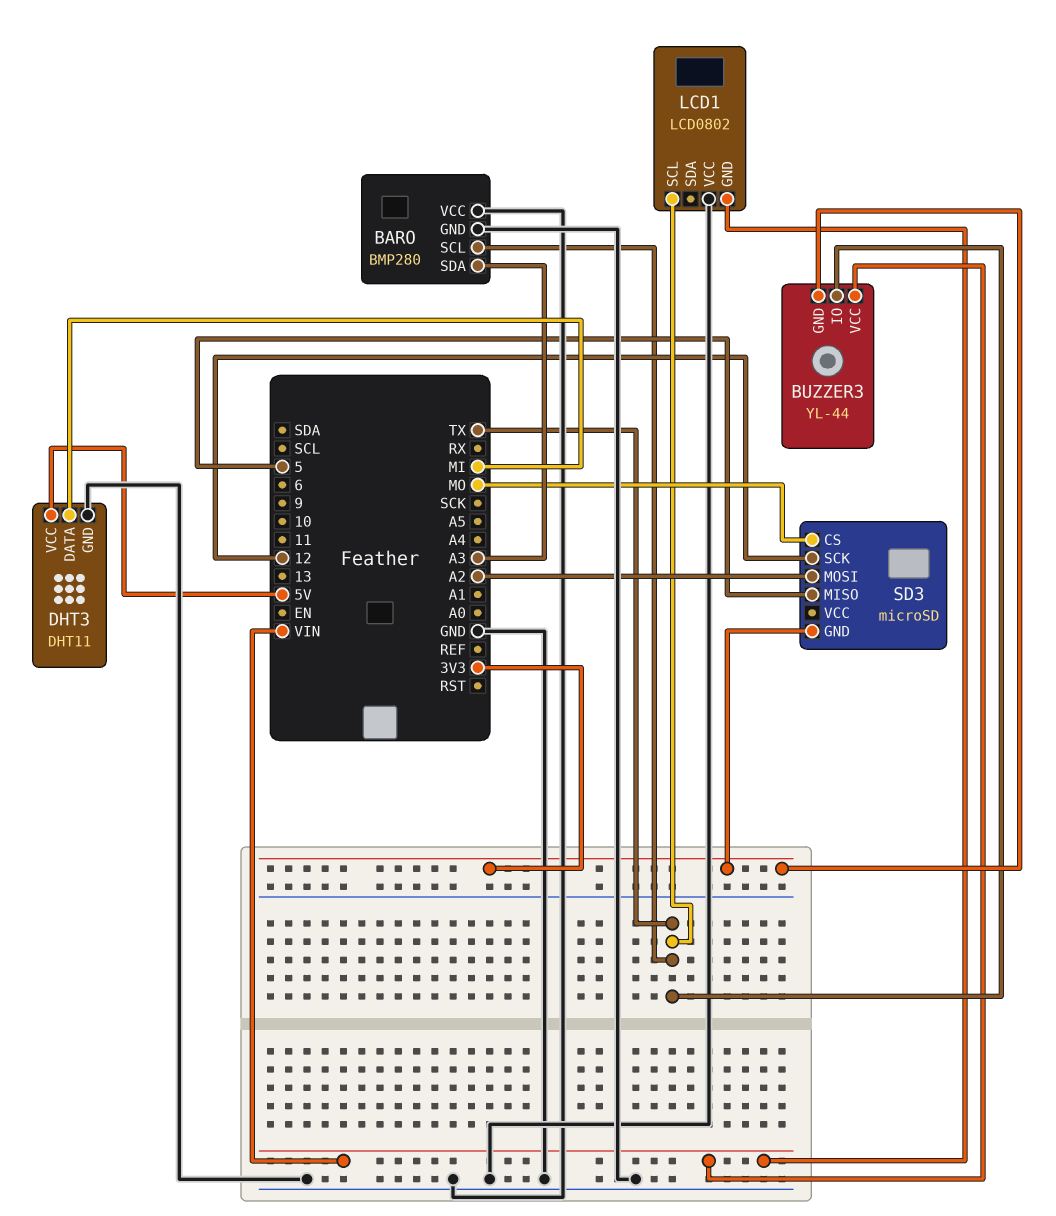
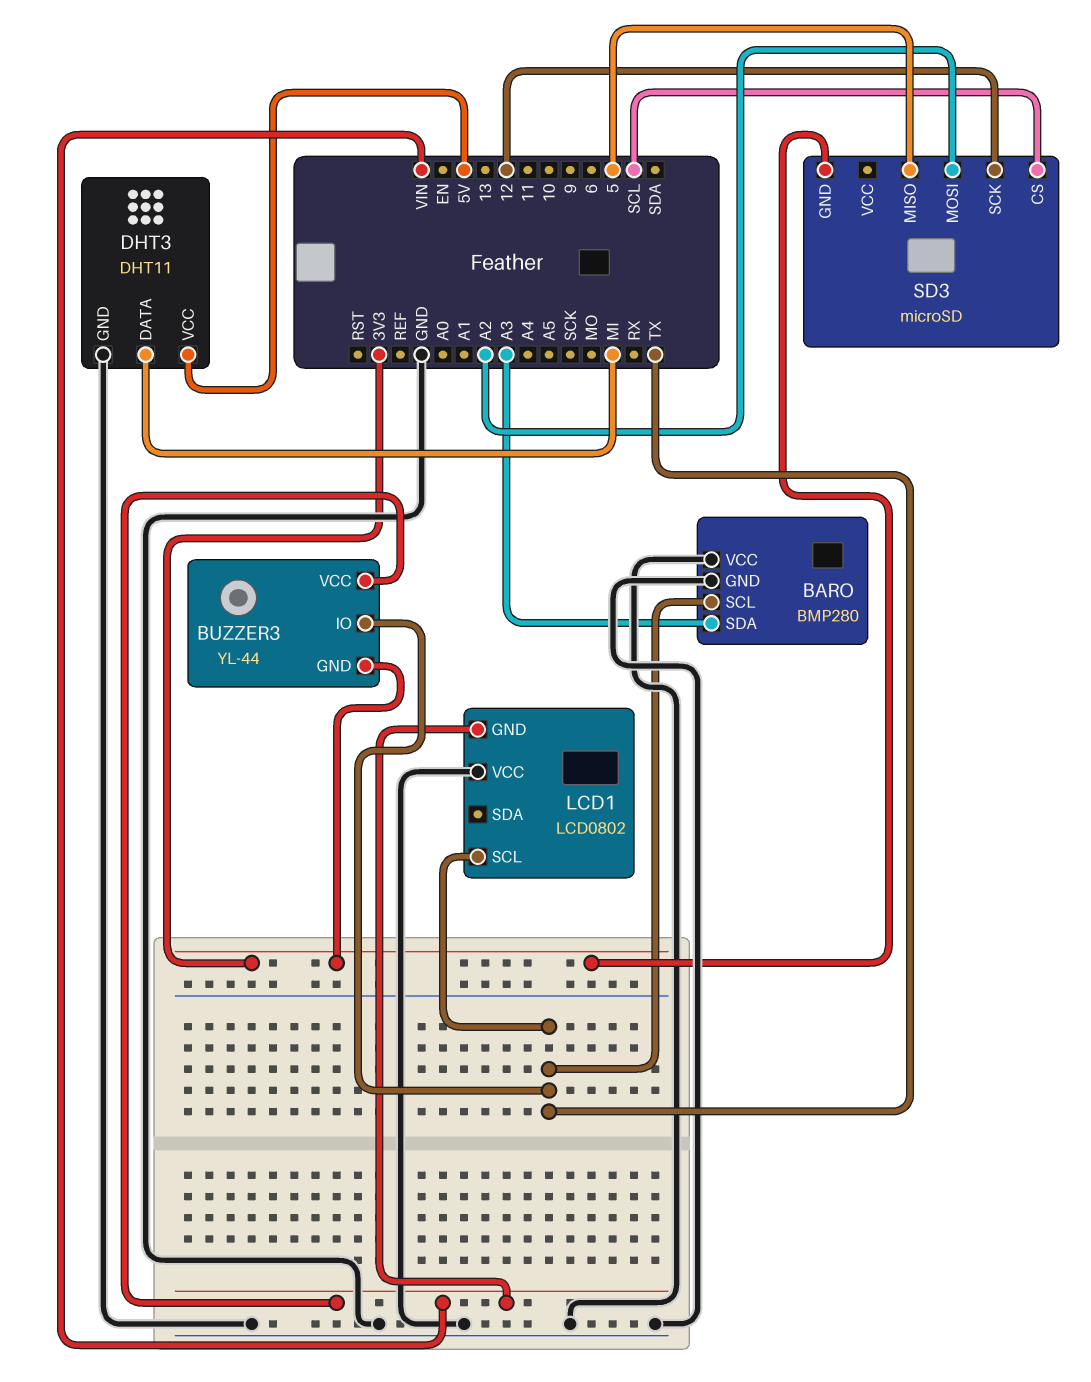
SD3 pin CS: MO -> SCL

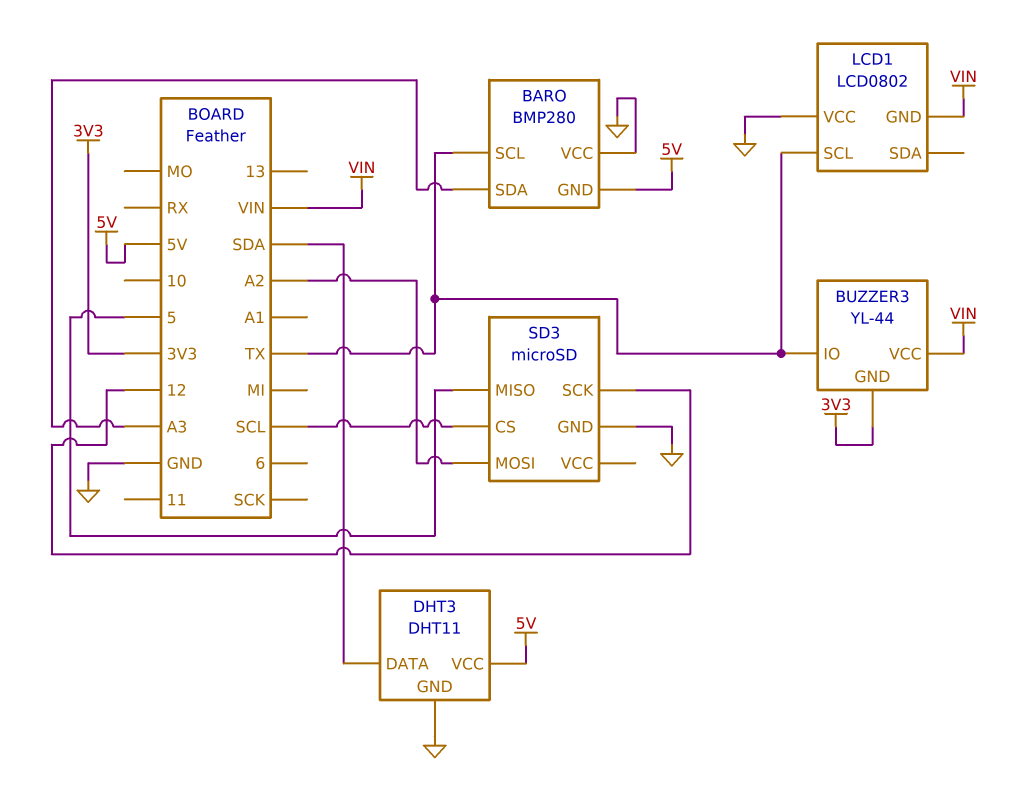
BARO pin GND: GND -> 5V
DHT3 pin DATA: MI -> SDA
SD3 pin GND: 3V3 -> GND

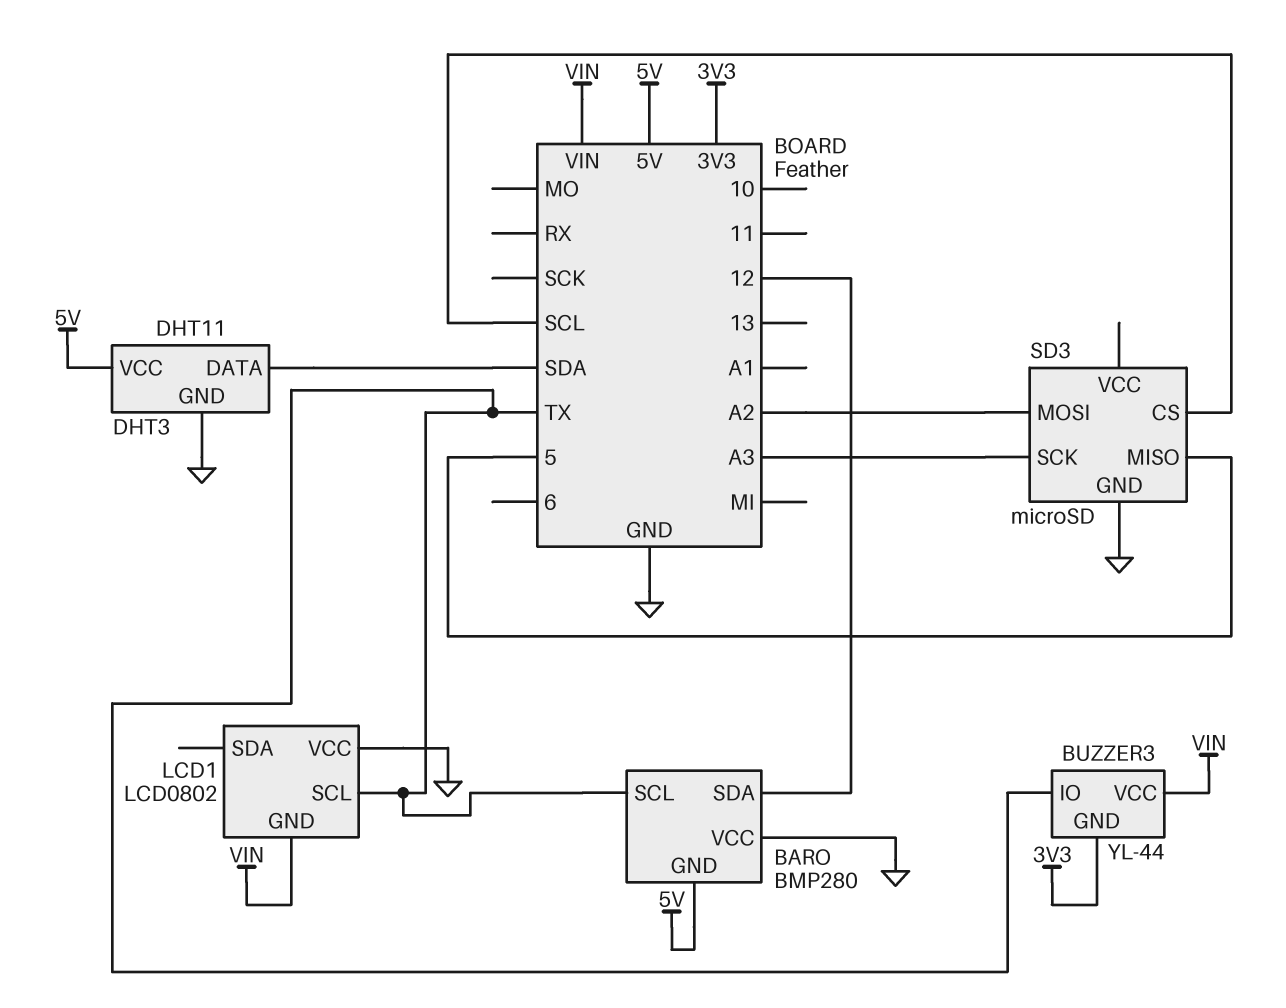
BARO pin SDA: A3 -> 12
SD3 pin SCK: 12 -> A3

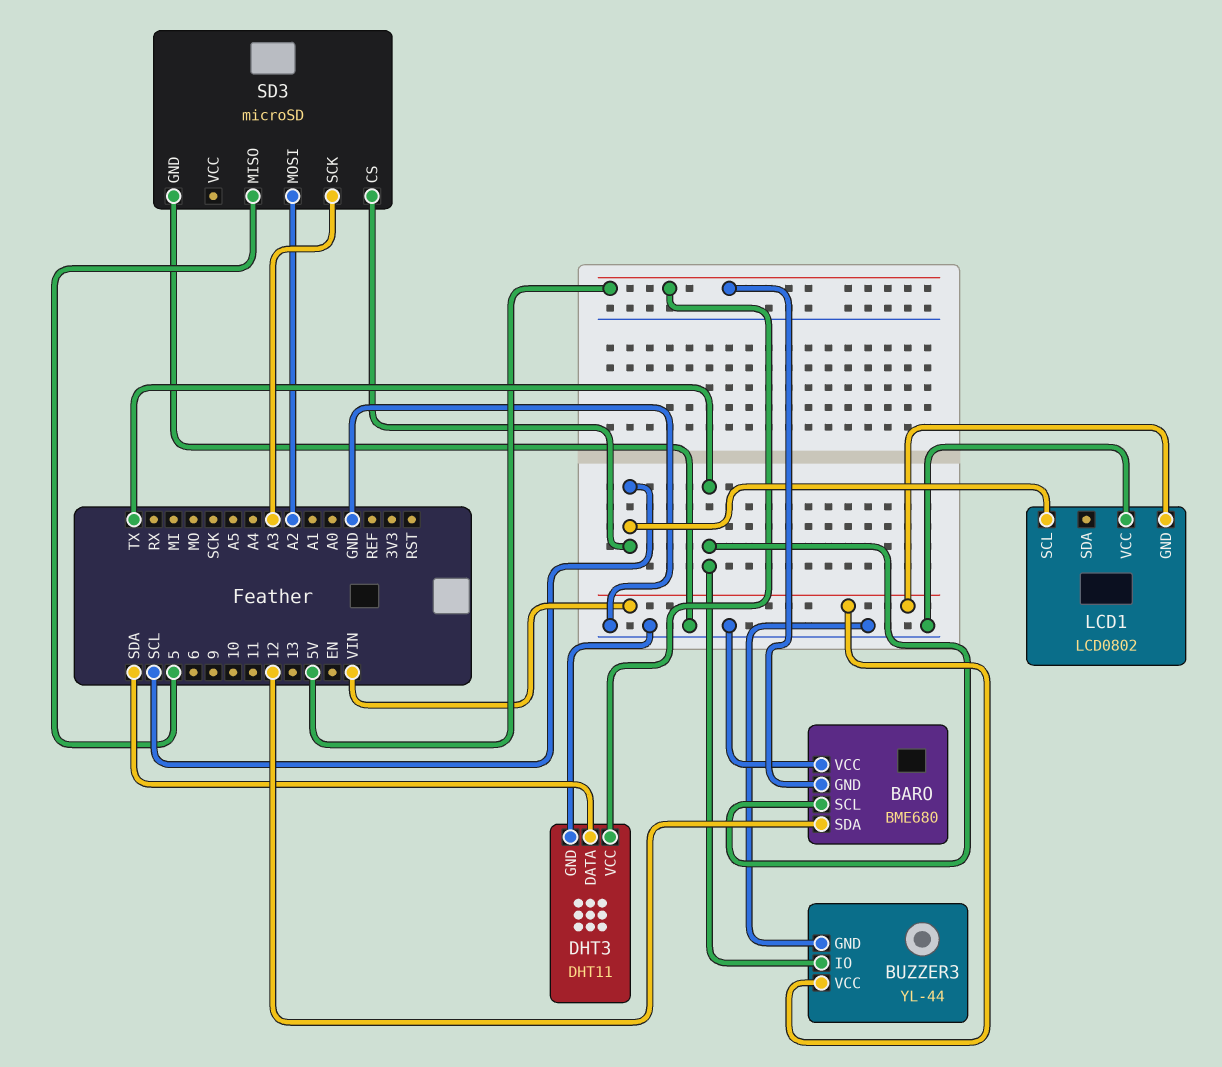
BARO: BMP280 -> BME680
BUZZER3 pin GND: 3V3 -> GND
LCD1 pin SCL: TX -> SCL

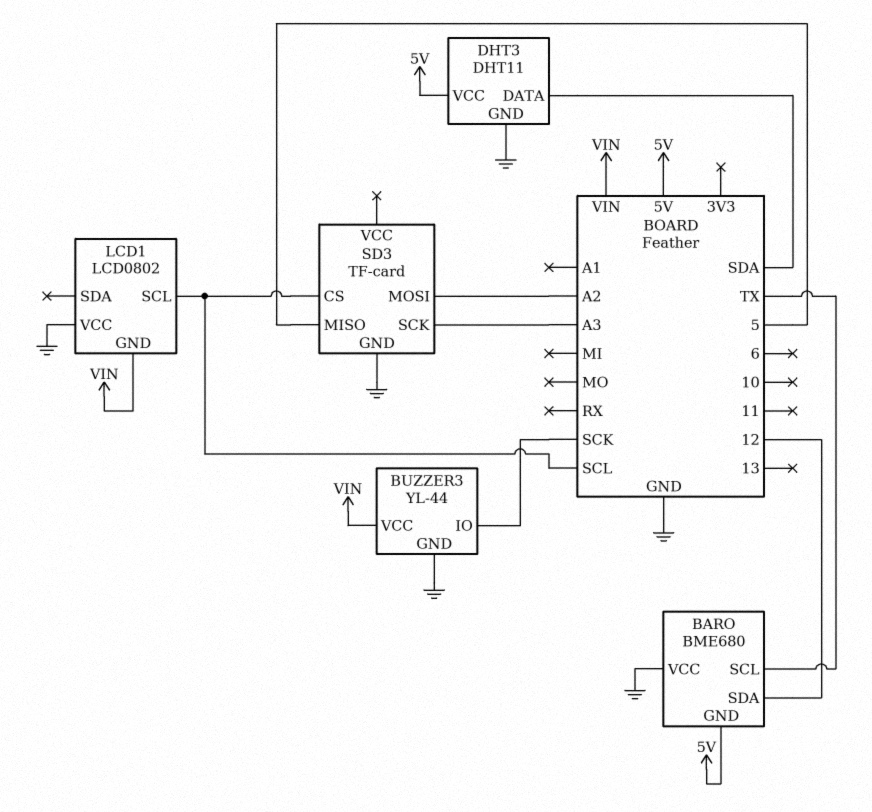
BUZZER3 pin IO: TX -> SCK
SD3: microSD -> TF-card

